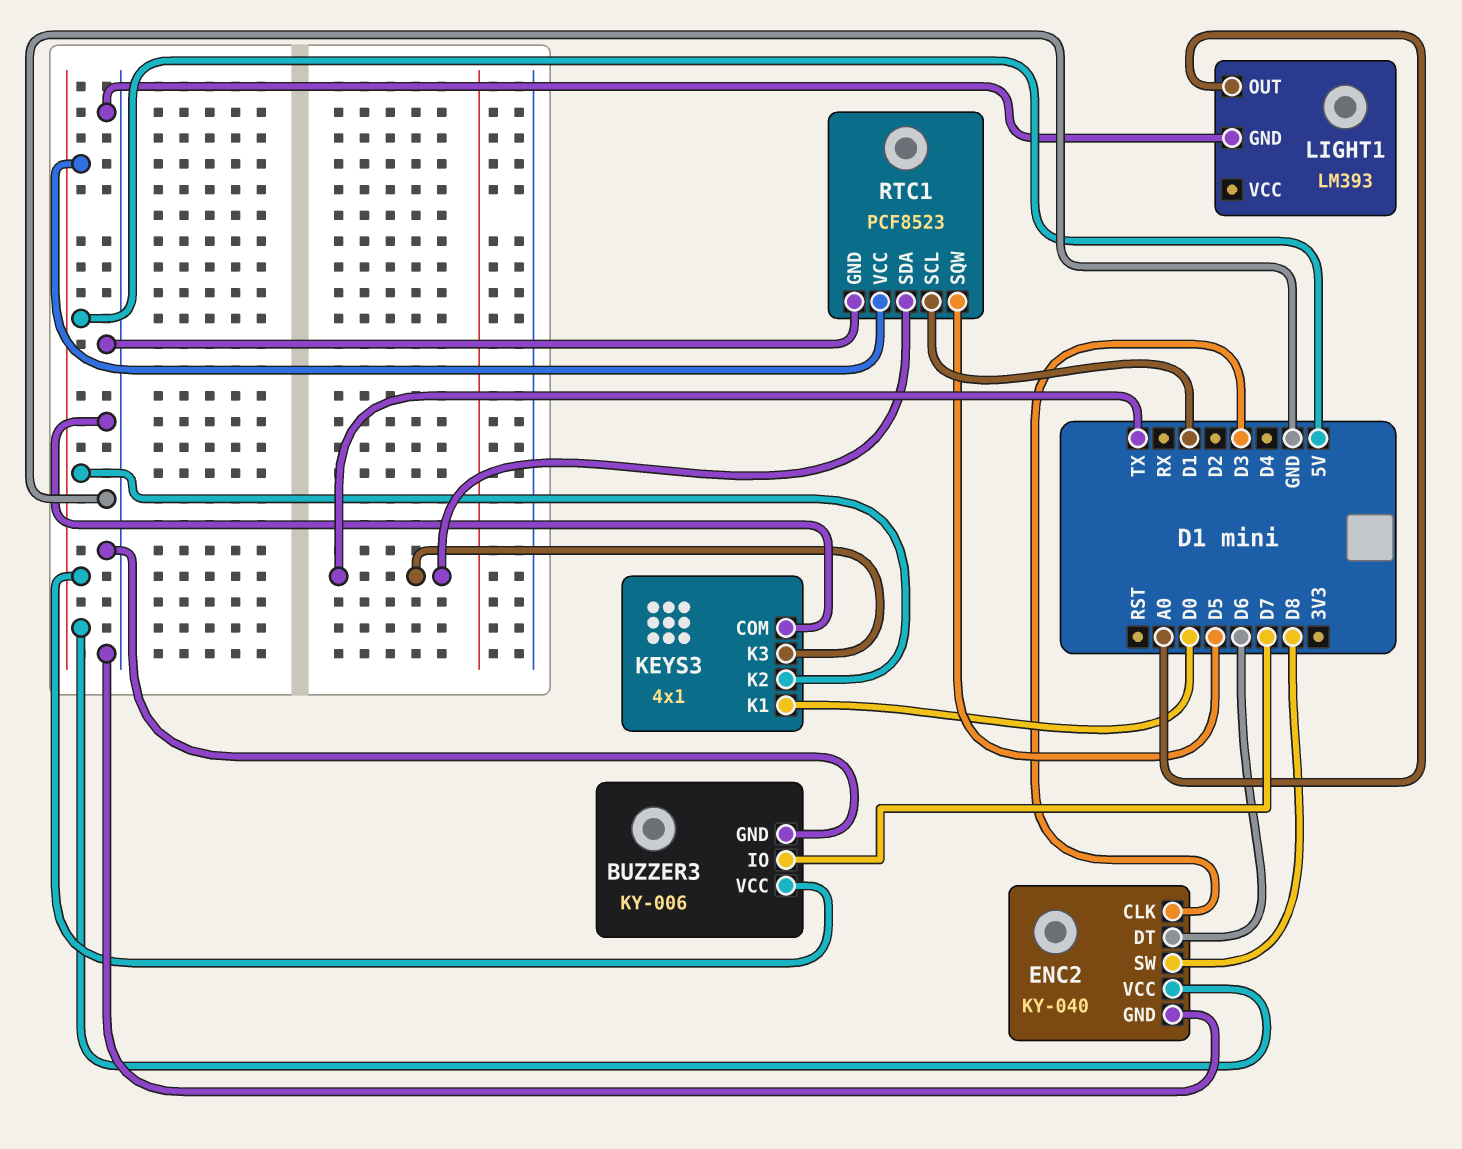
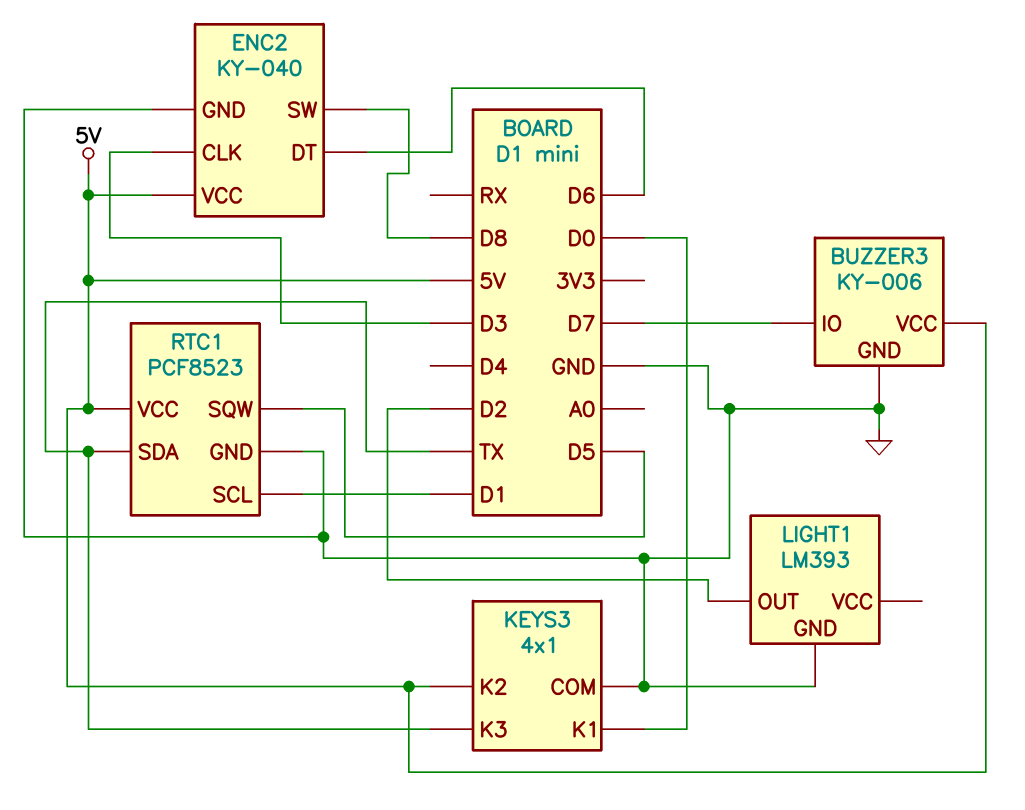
LIGHT1 pin OUT: A0 -> D2

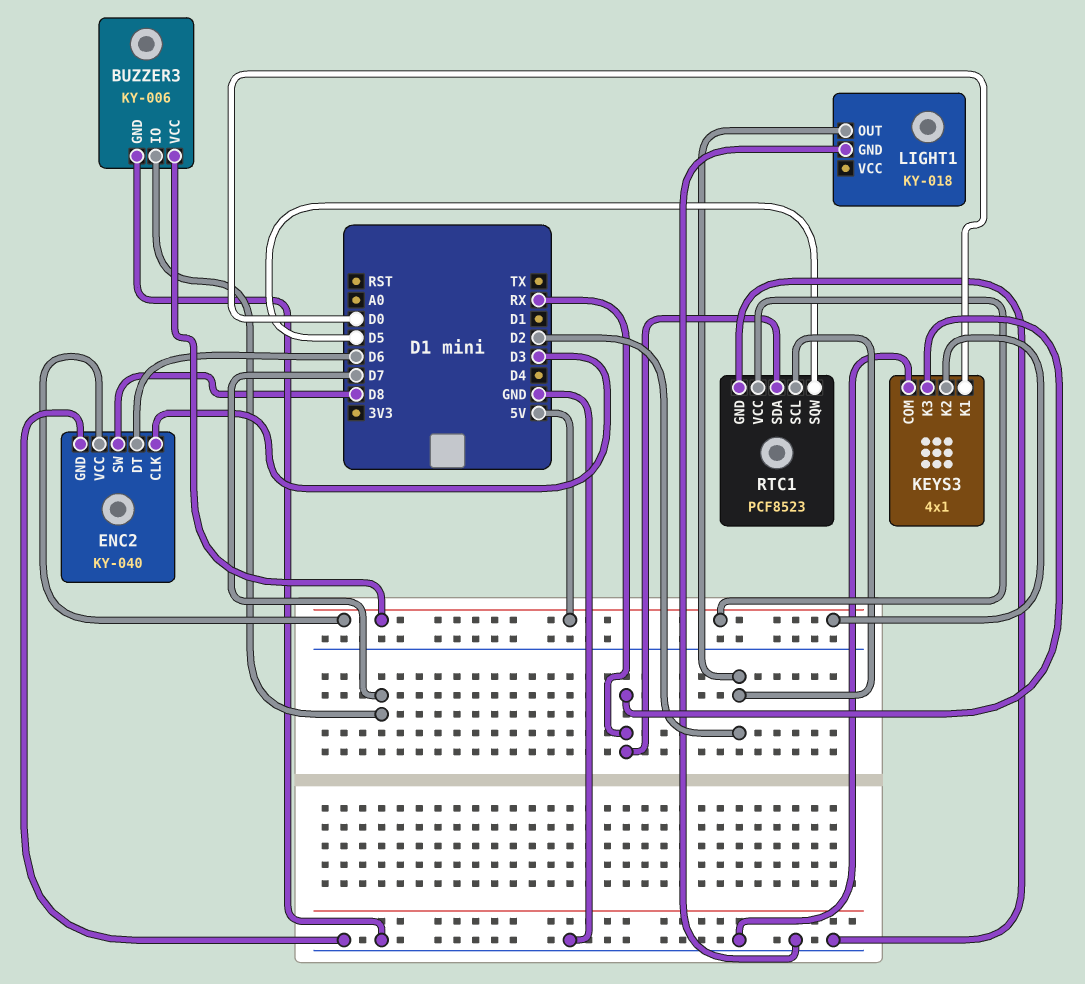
KEYS3 pin K3: TX -> RX
LIGHT1: LM393 -> KY-018
RTC1 pin SCL: D1 -> D2
RTC1 pin SDA: TX -> RX

